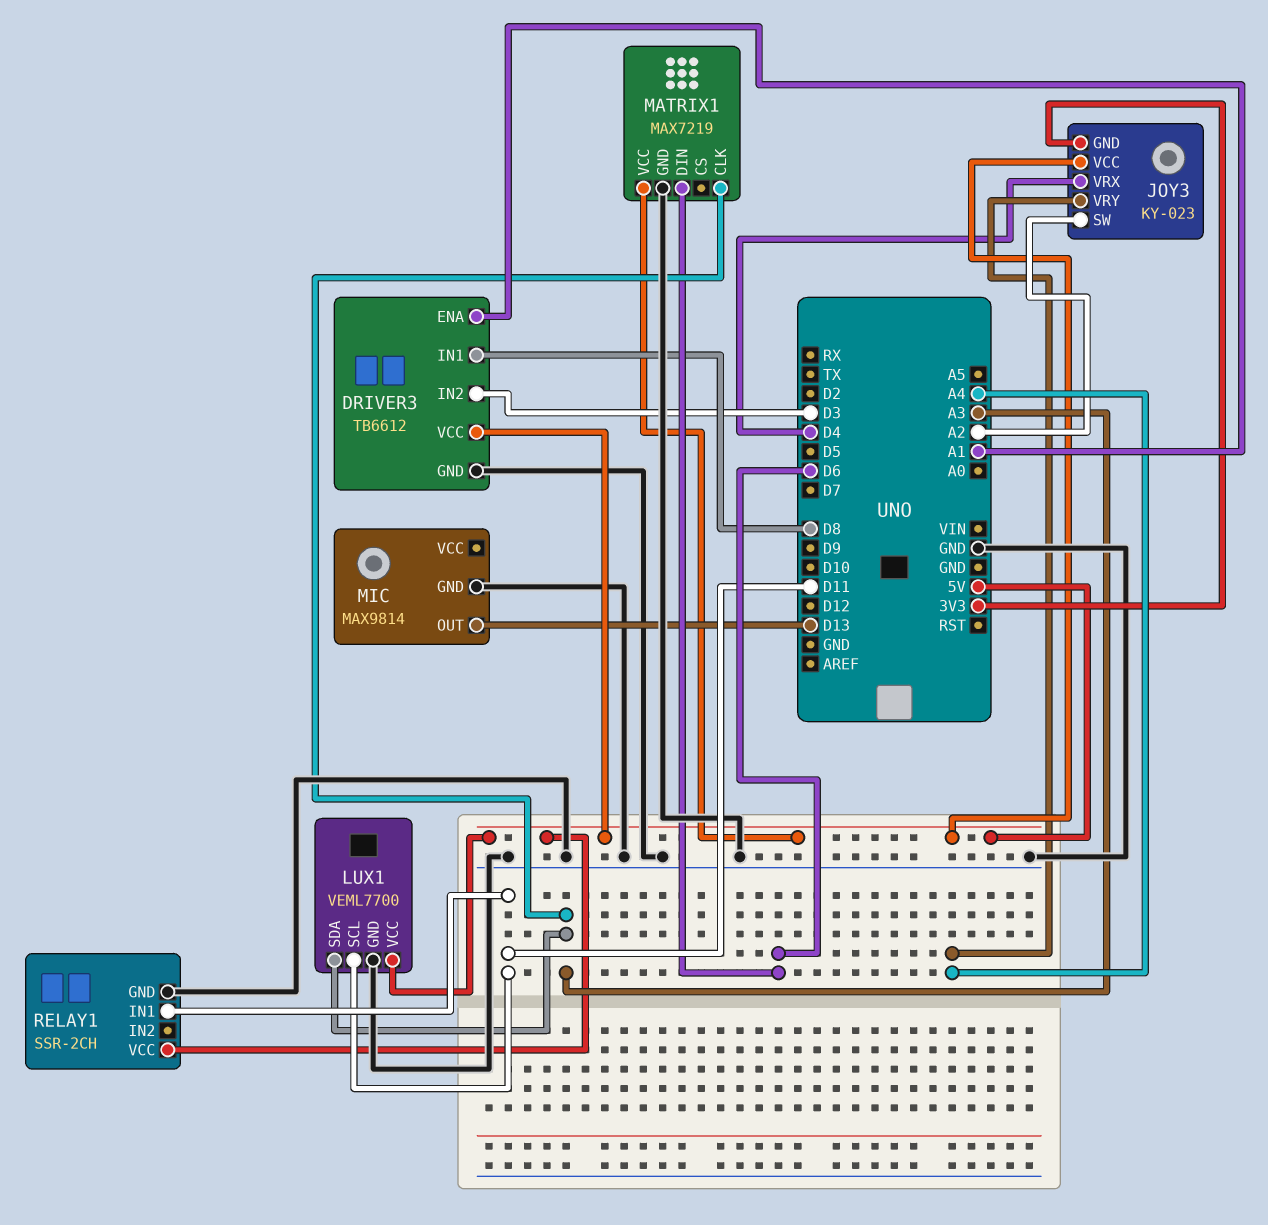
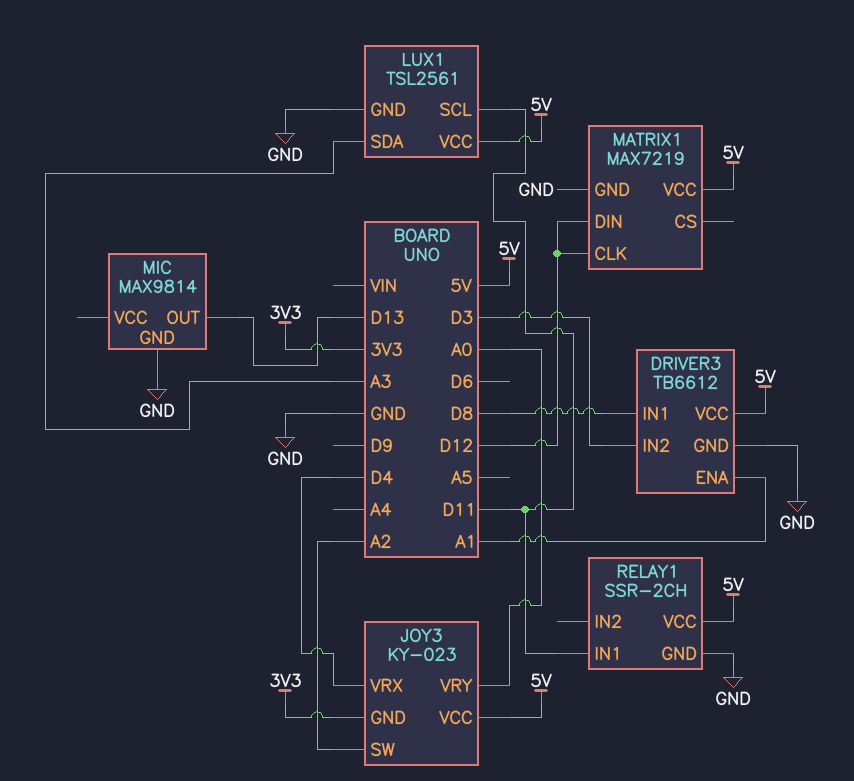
JOY3 pin VRY: A4 -> A0
LUX1: VEML7700 -> TSL2561
MATRIX1 pin CLK: A3 -> D12
MATRIX1 pin DIN: D6 -> D12

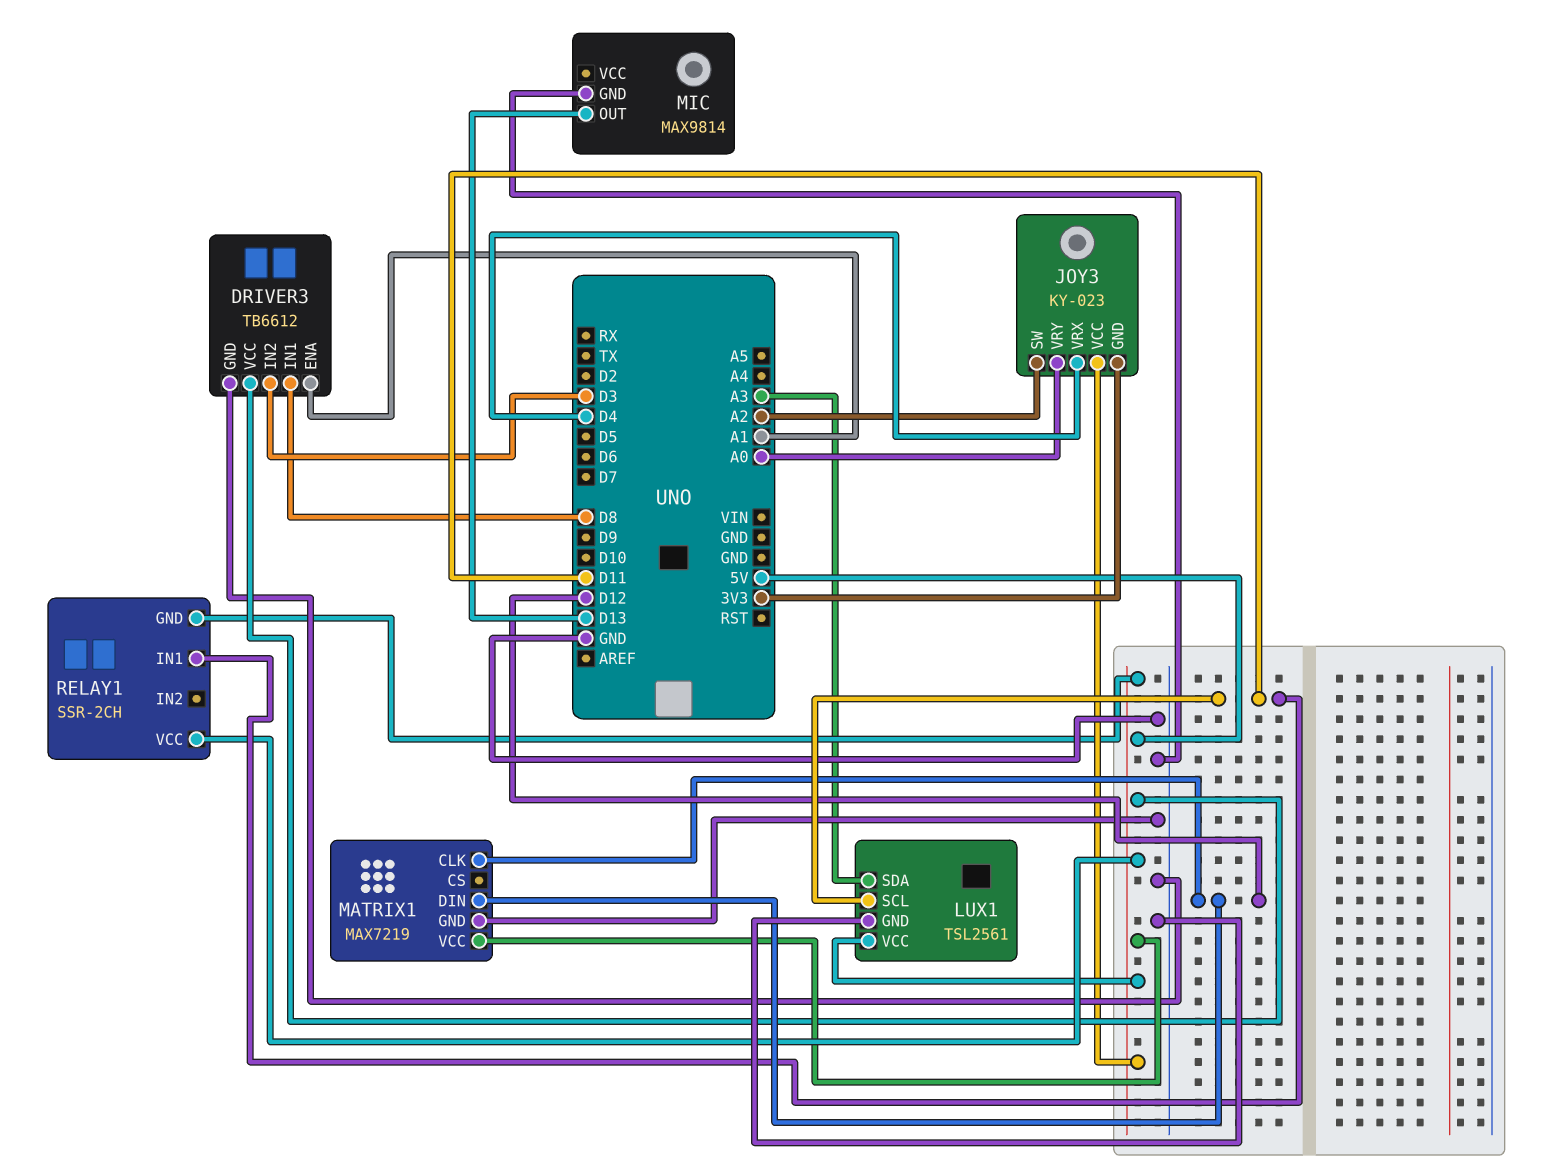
RELAY1 pin GND: GND -> 5V

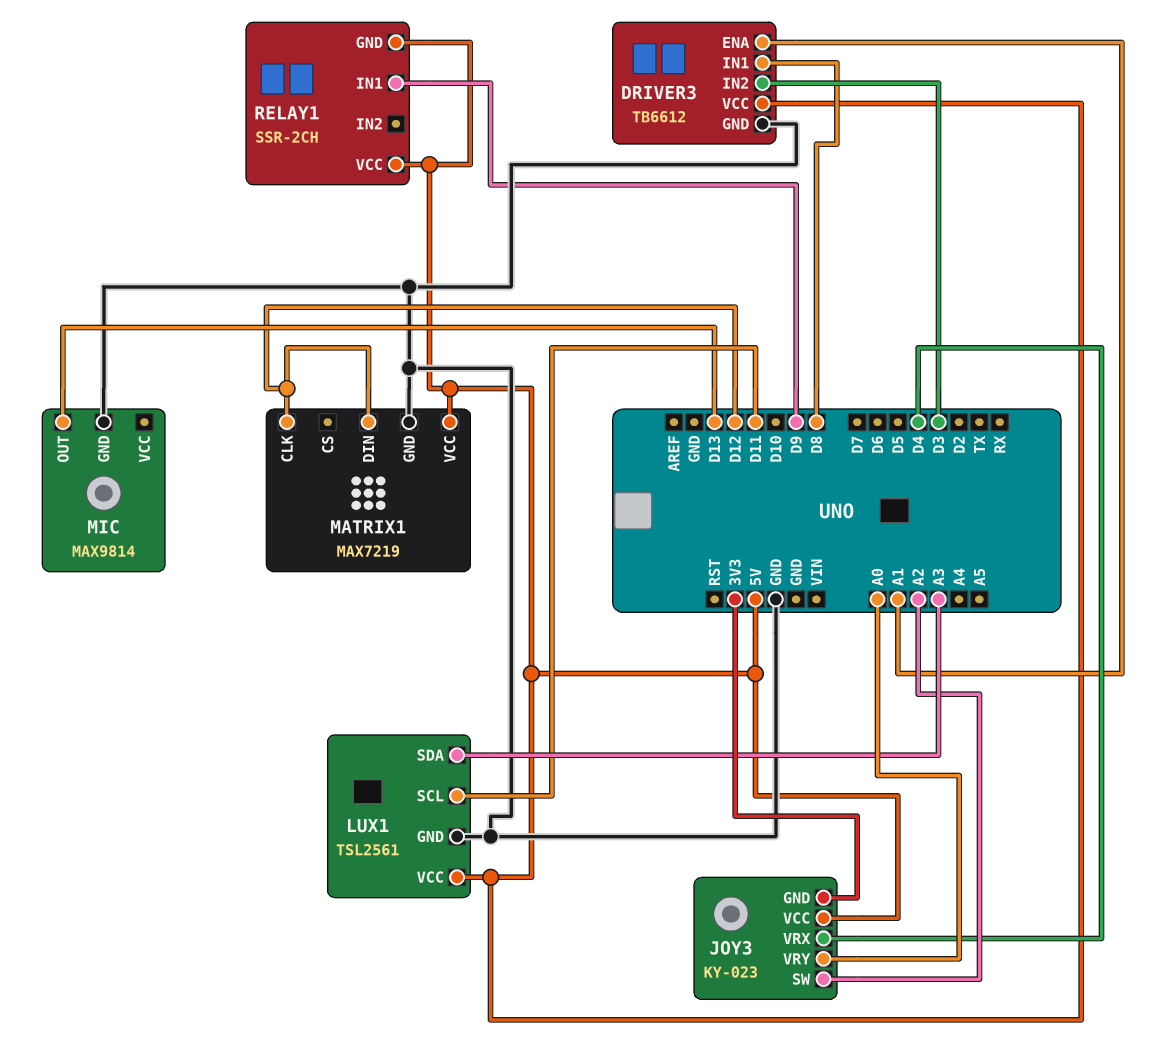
RELAY1 pin IN1: D11 -> D9

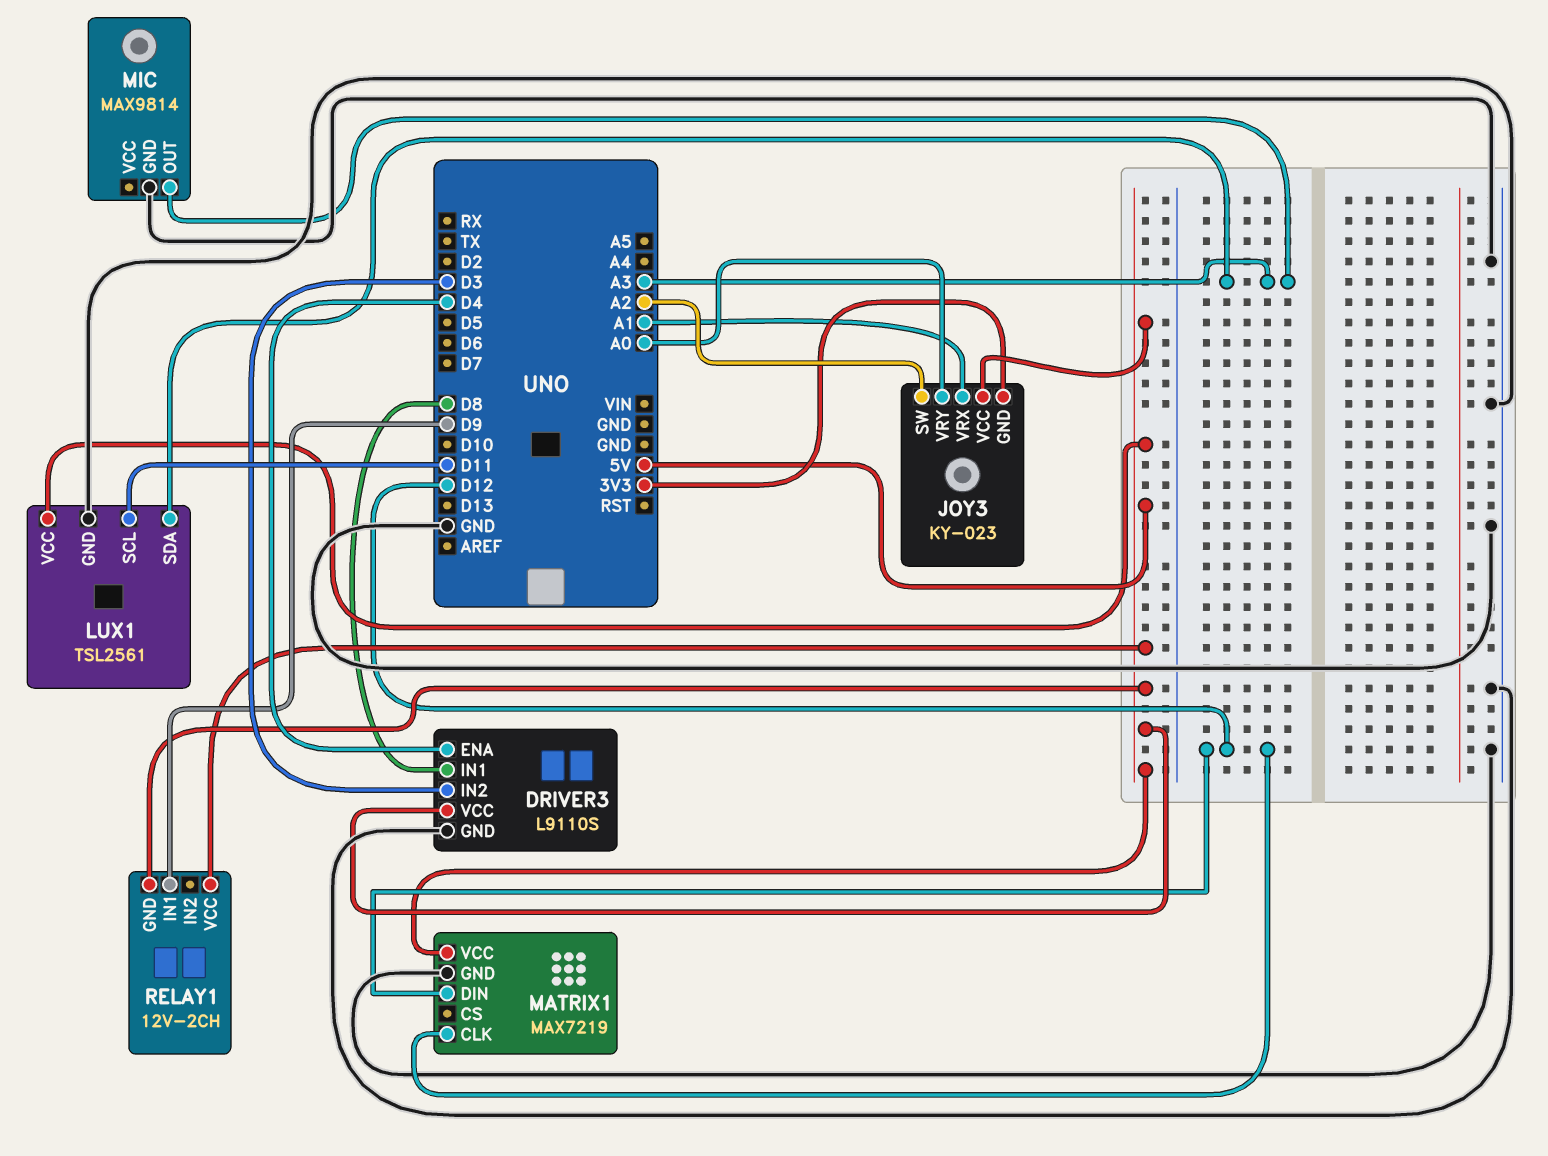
DRIVER3: TB6612 -> L9110S
DRIVER3 pin ENA: A1 -> D4
JOY3 pin VRX: D4 -> A1
MIC pin OUT: D13 -> A3
RELAY1: SSR-2CH -> 12V-2CH

